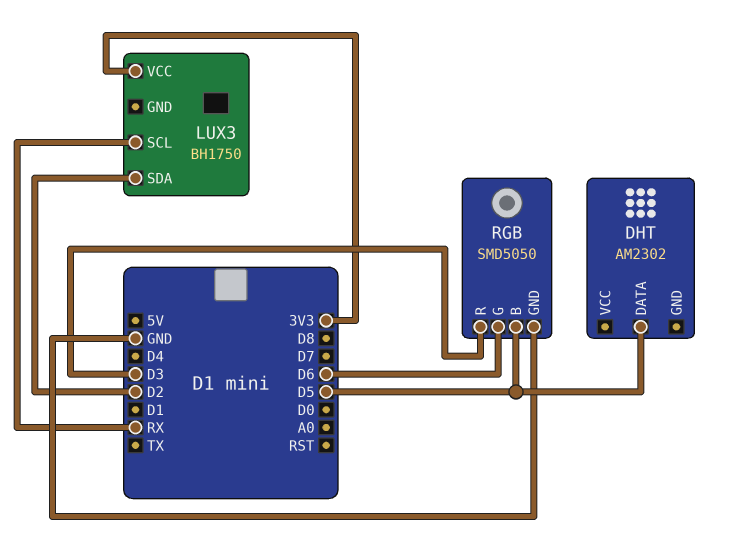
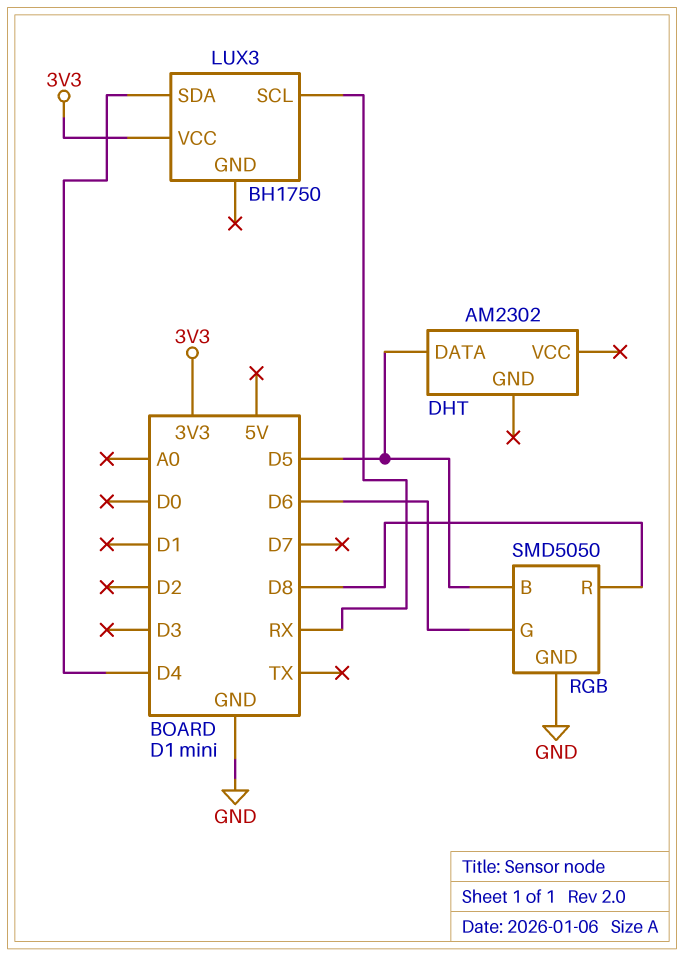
LUX3 pin SDA: D2 -> D4
RGB pin R: D3 -> D8

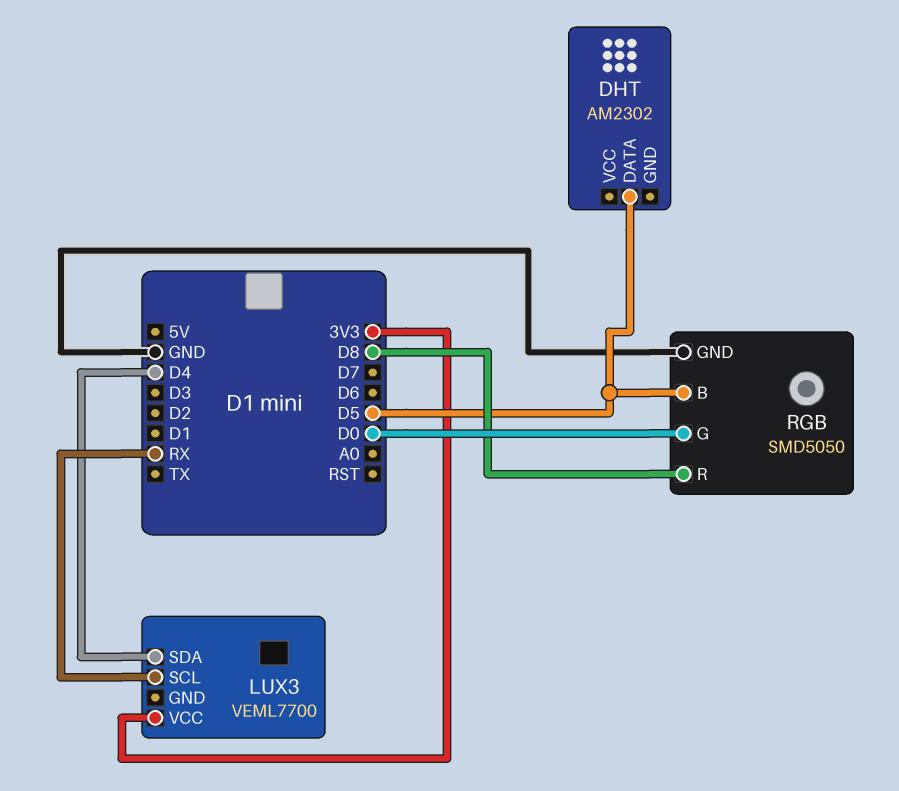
LUX3: BH1750 -> VEML7700
RGB pin G: D6 -> D0

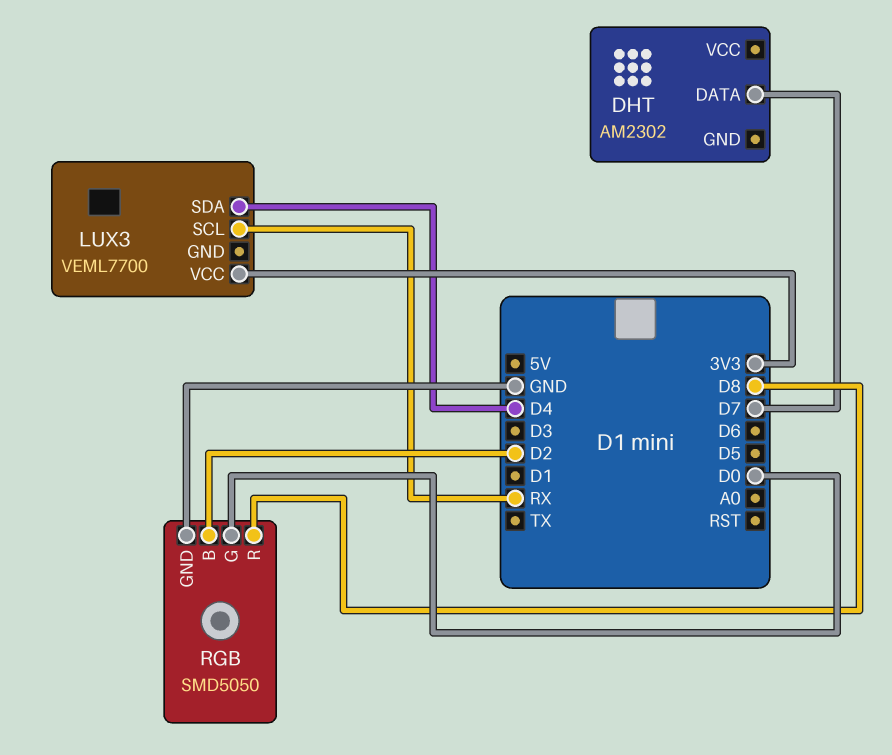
DHT pin DATA: D5 -> D7
RGB pin B: D5 -> D2

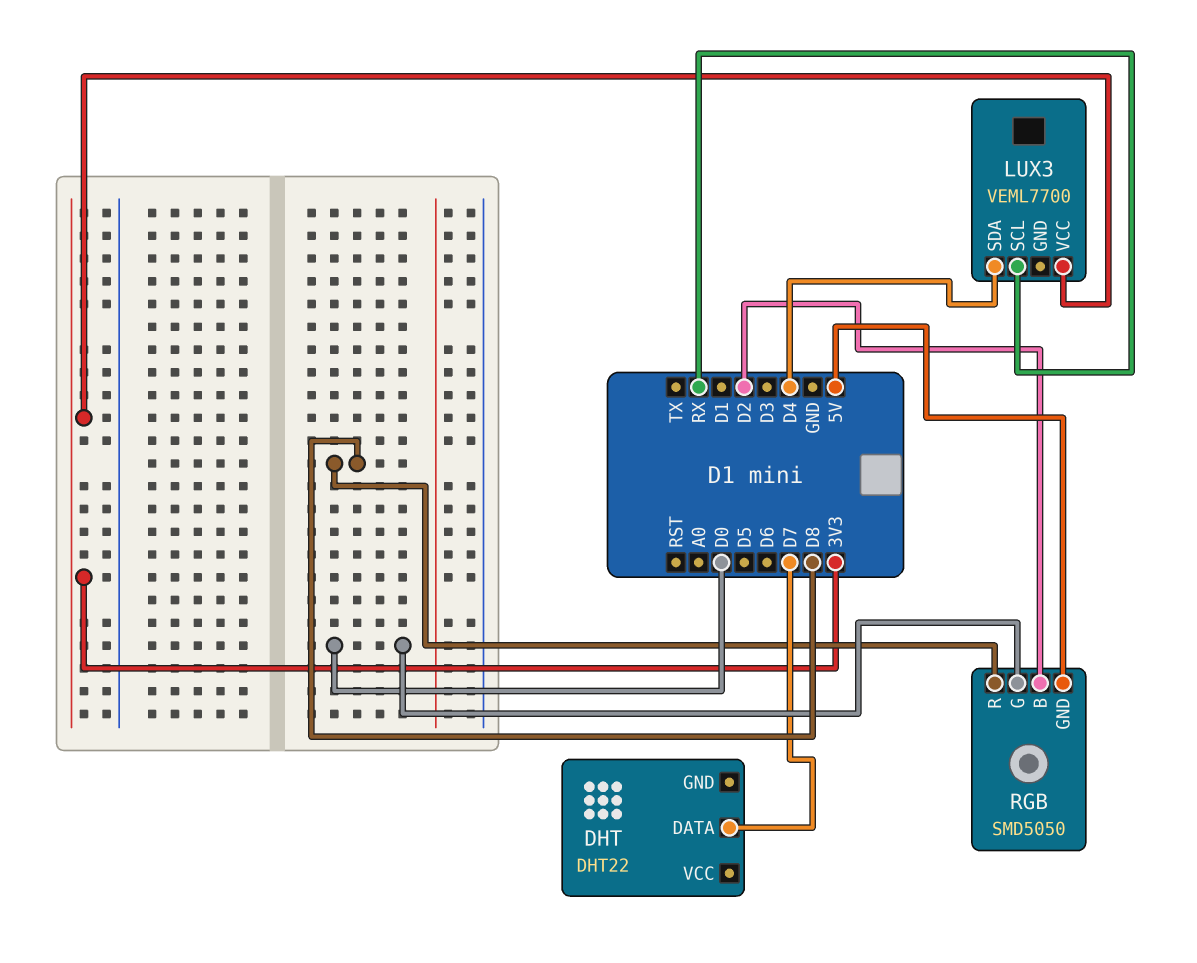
DHT: AM2302 -> DHT22
RGB pin GND: GND -> 5V

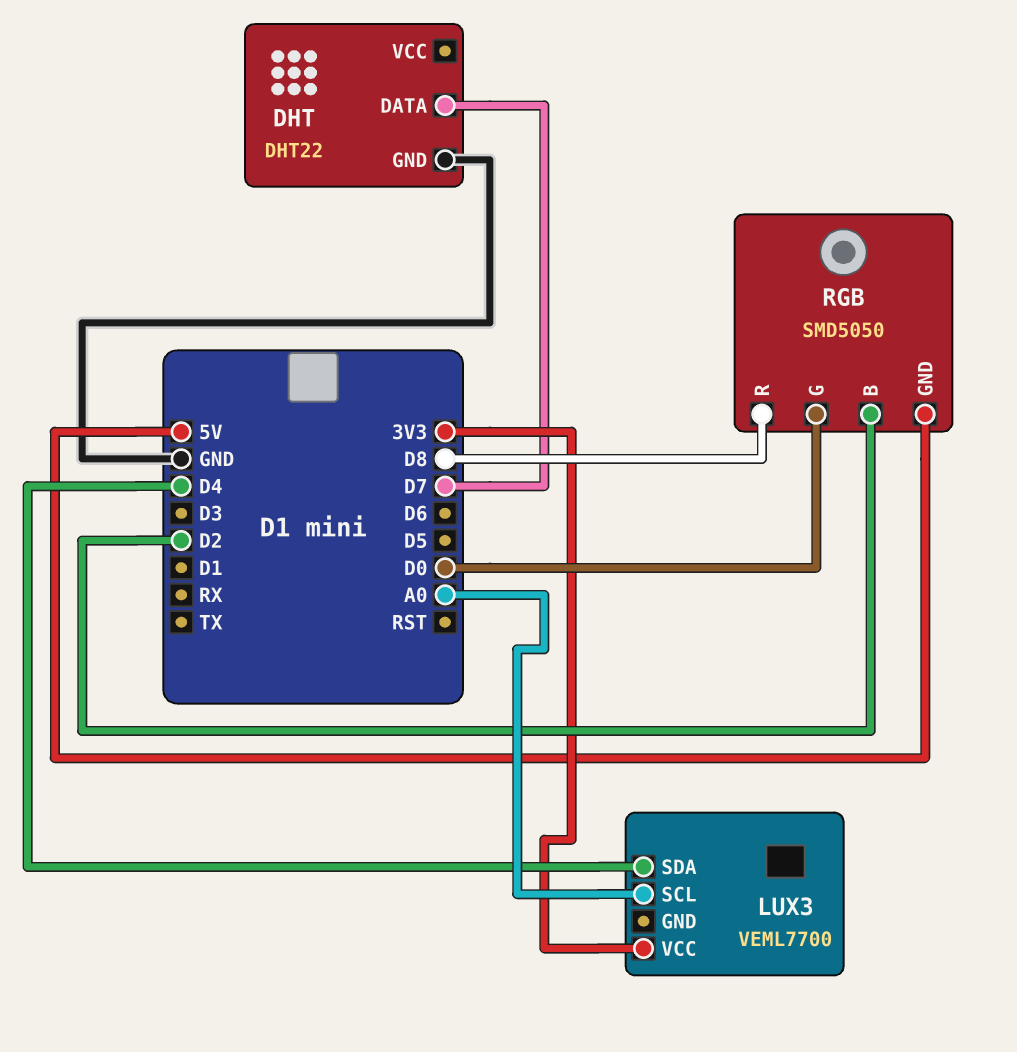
DHT pin GND: none -> GND
LUX3 pin SCL: RX -> A0

